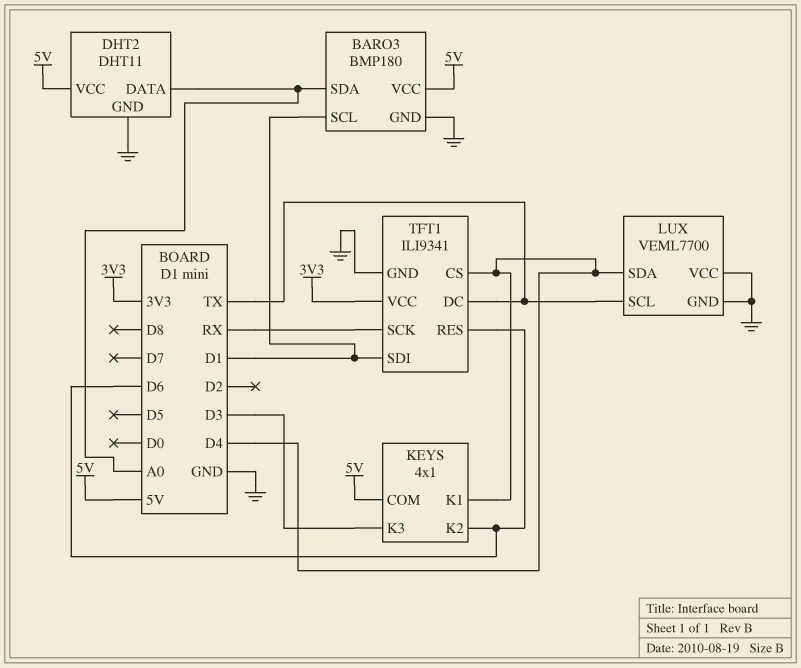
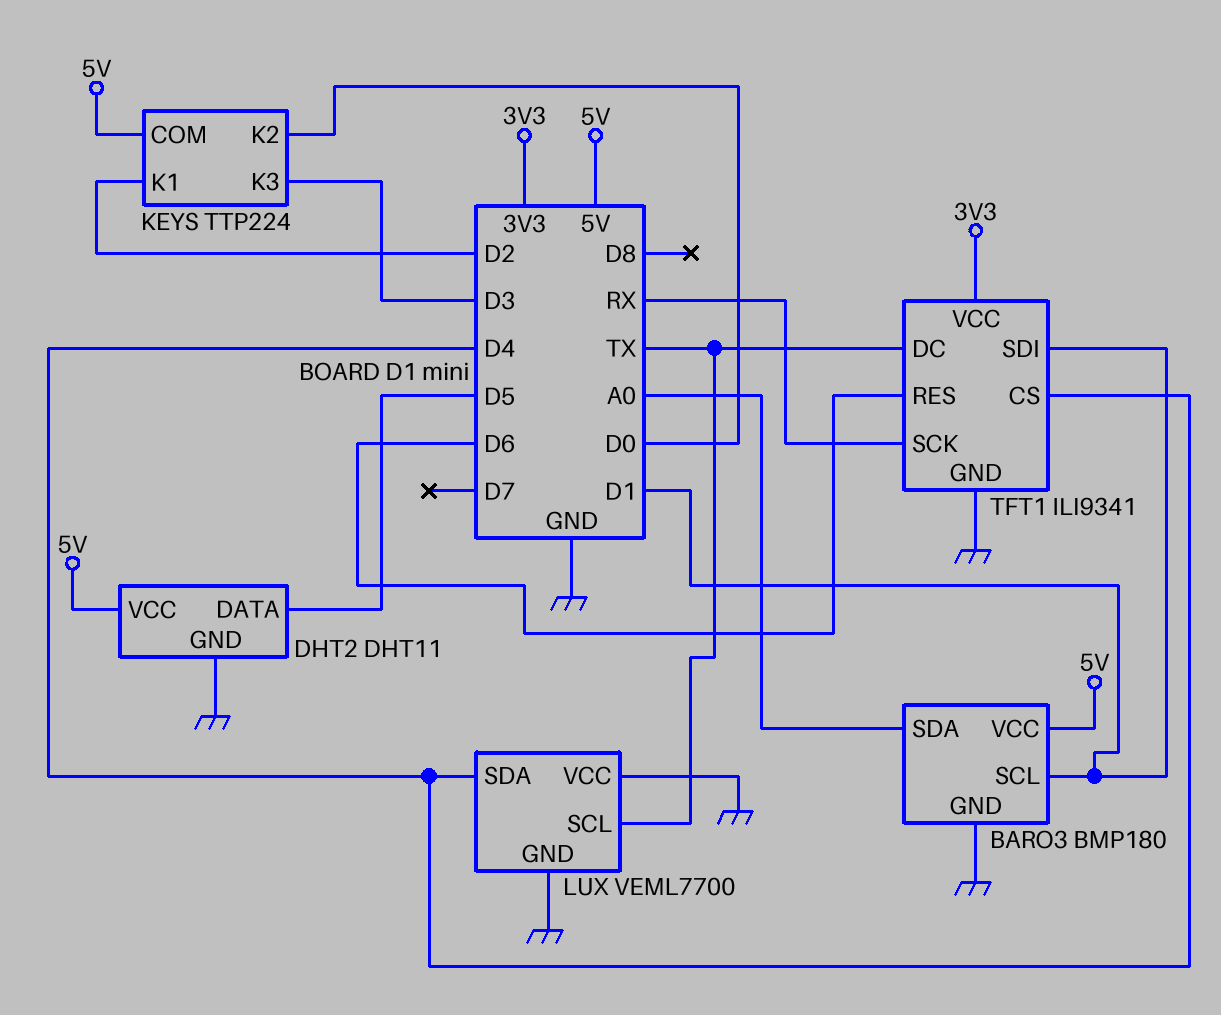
DHT2 pin DATA: A0 -> D5
KEYS: 4x1 -> TTP224
KEYS pin K1: D4 -> D2
KEYS pin K2: D6 -> D0

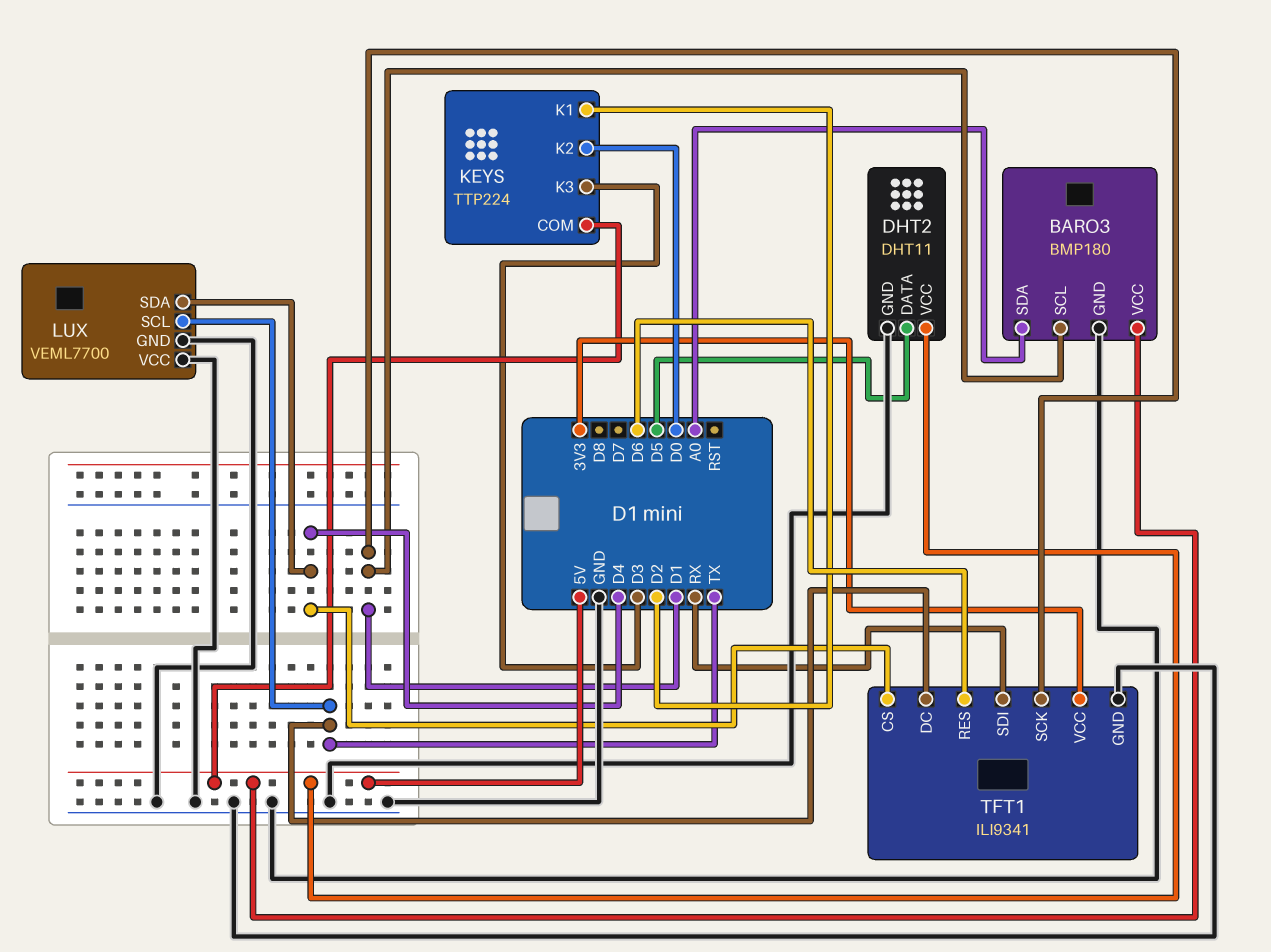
TFT1 pin SCK: RX -> D1
TFT1 pin SDI: D1 -> RX

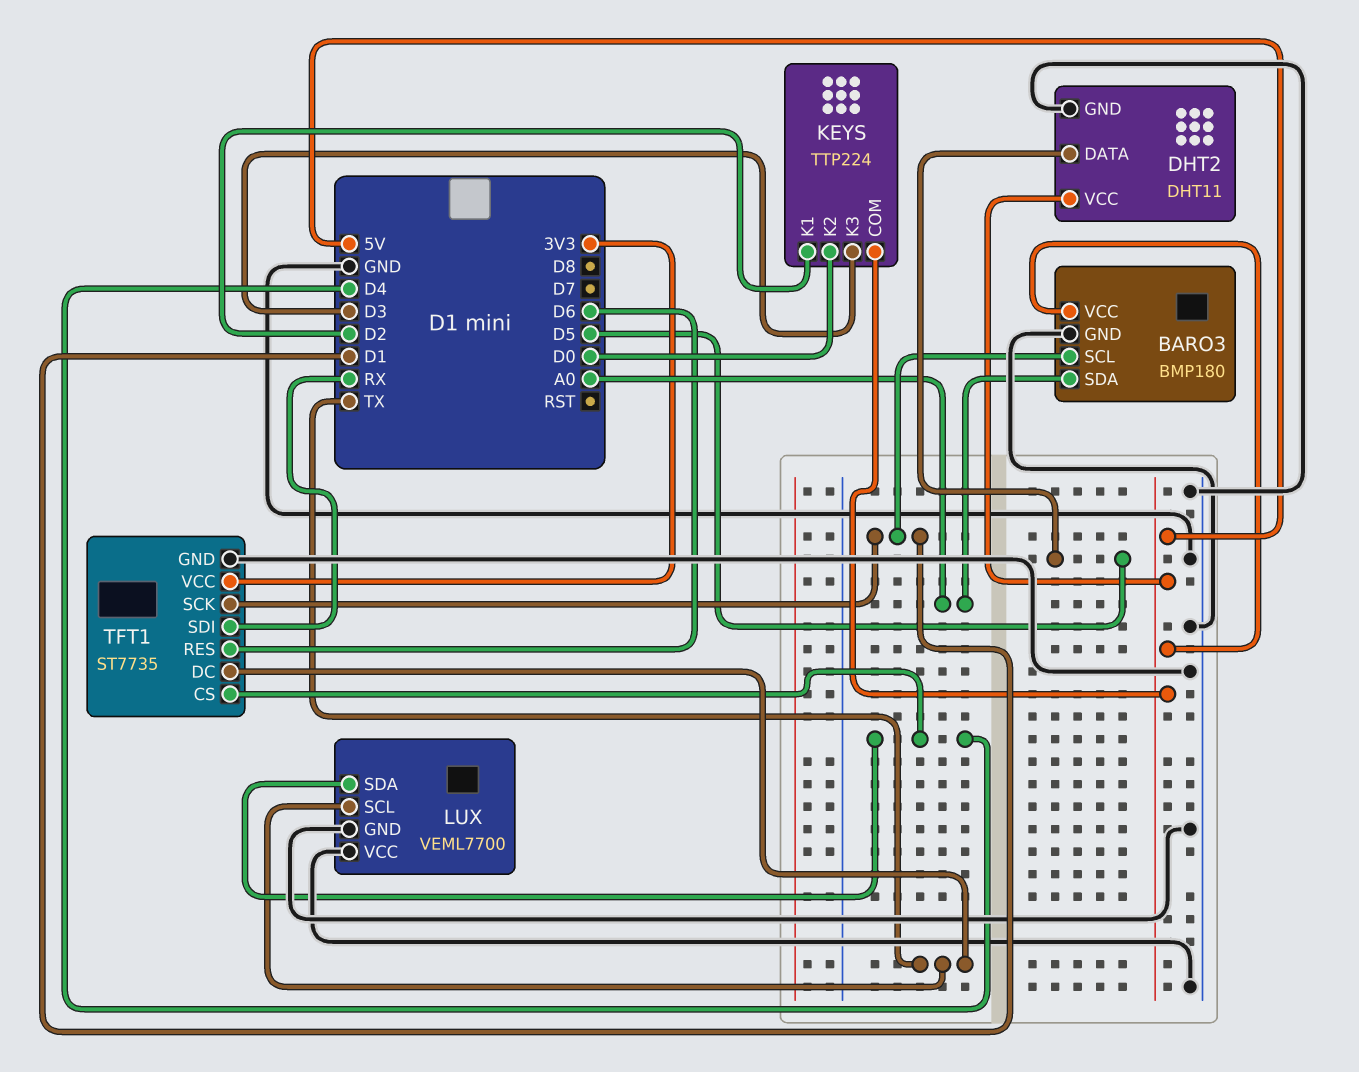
TFT1: ILI9341 -> ST7735

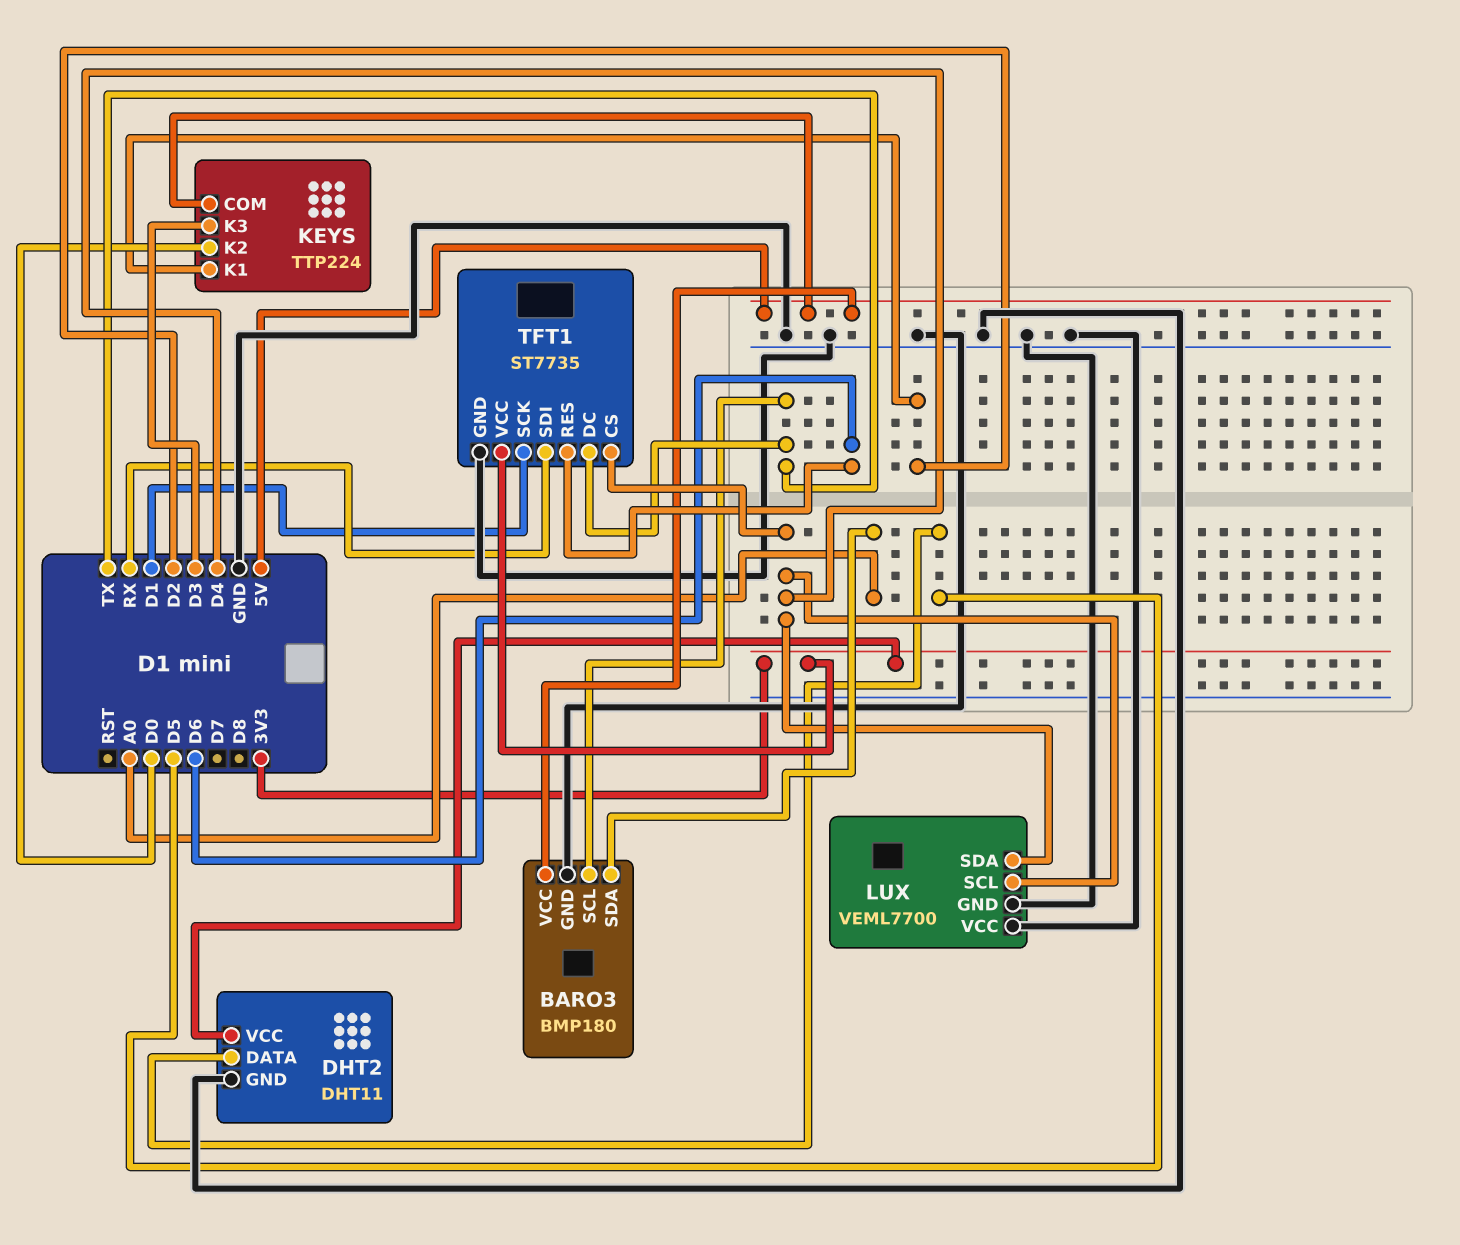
BARO3 pin SCL: D1 -> TX
DHT2 pin VCC: 5V -> 3V3
LUX pin SCL: TX -> D4

